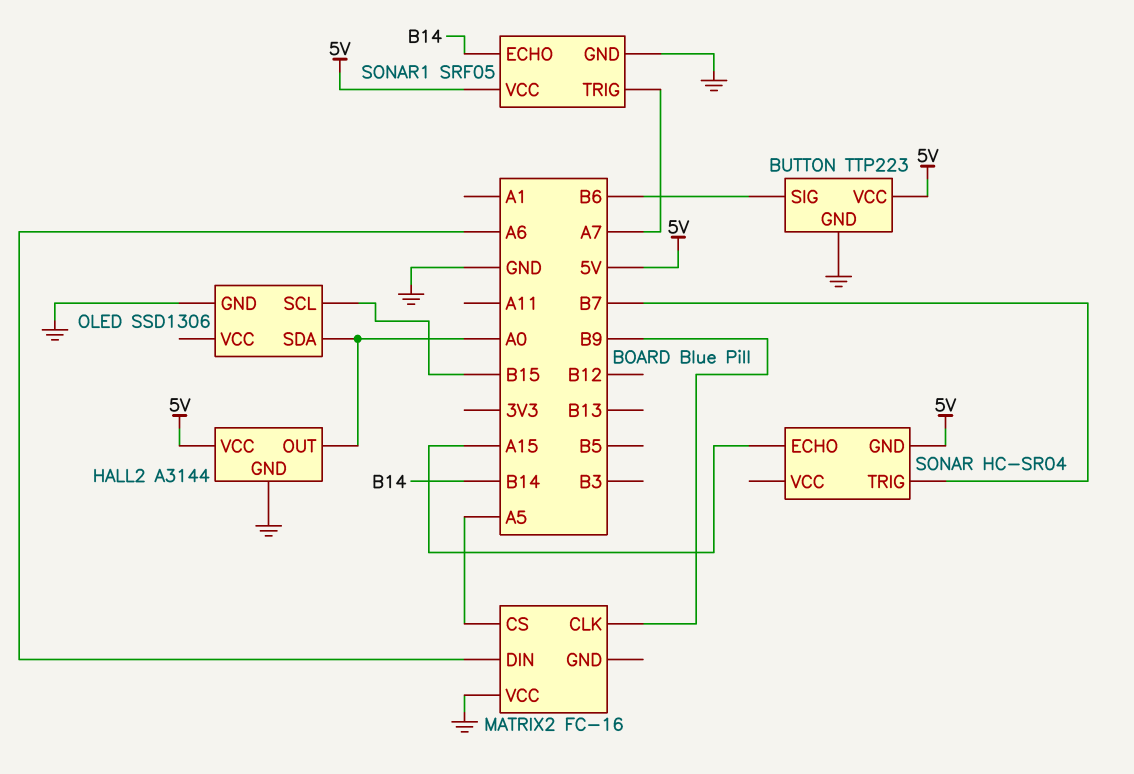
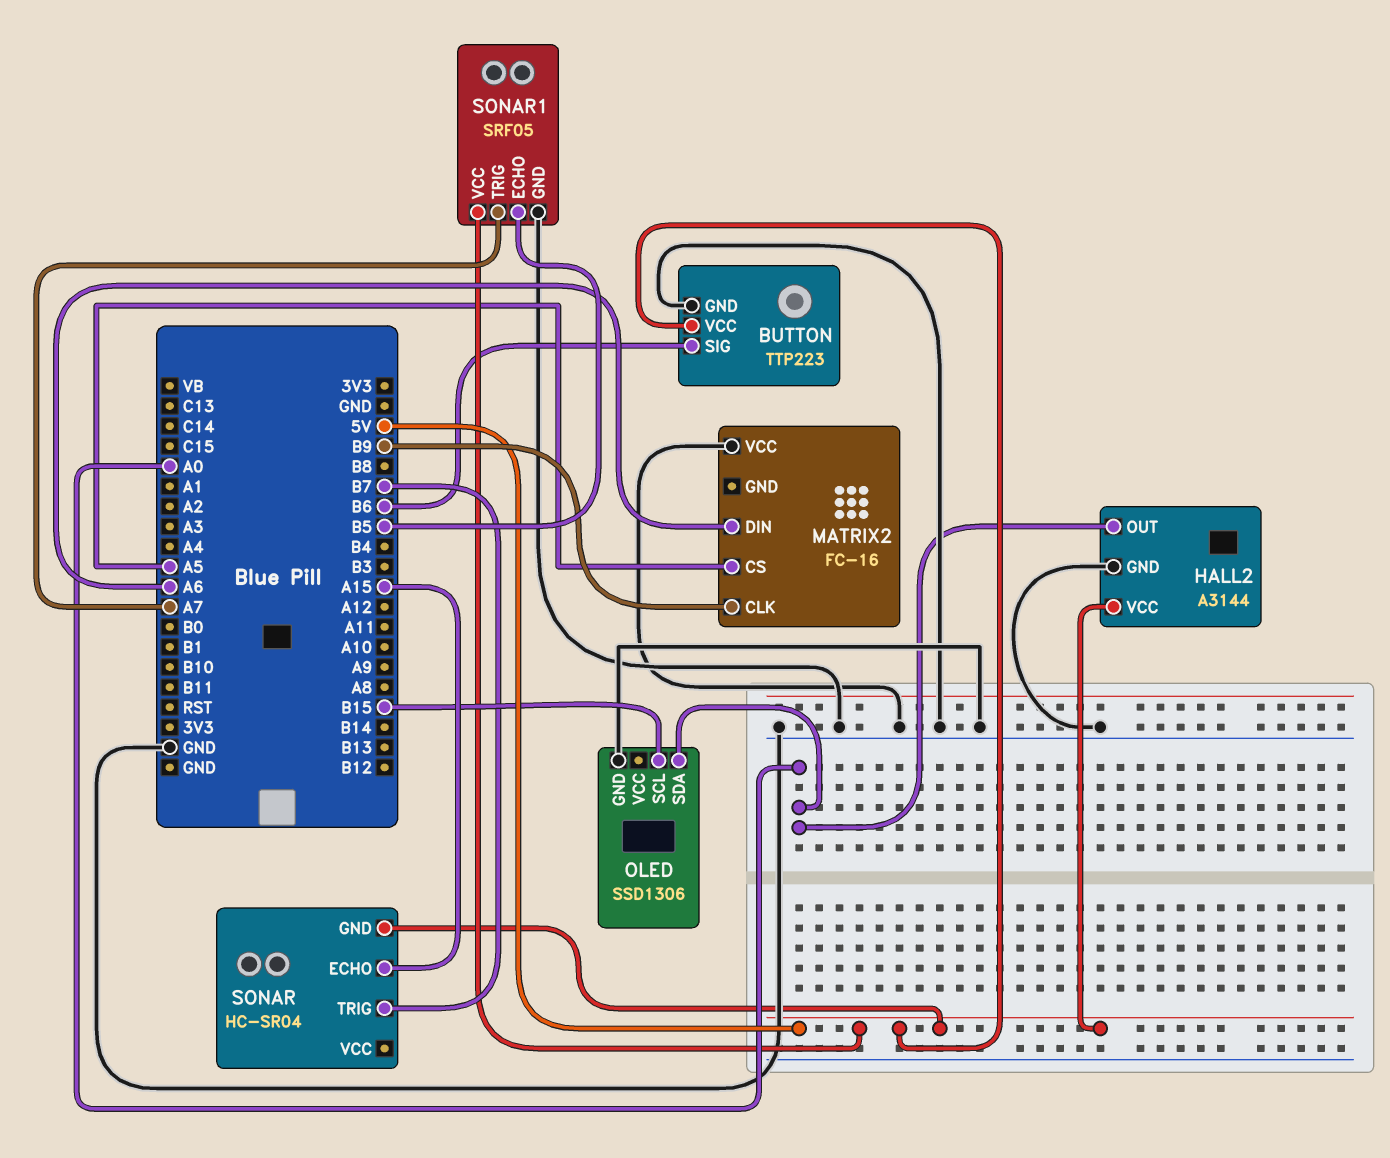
SONAR1 pin ECHO: B14 -> B5

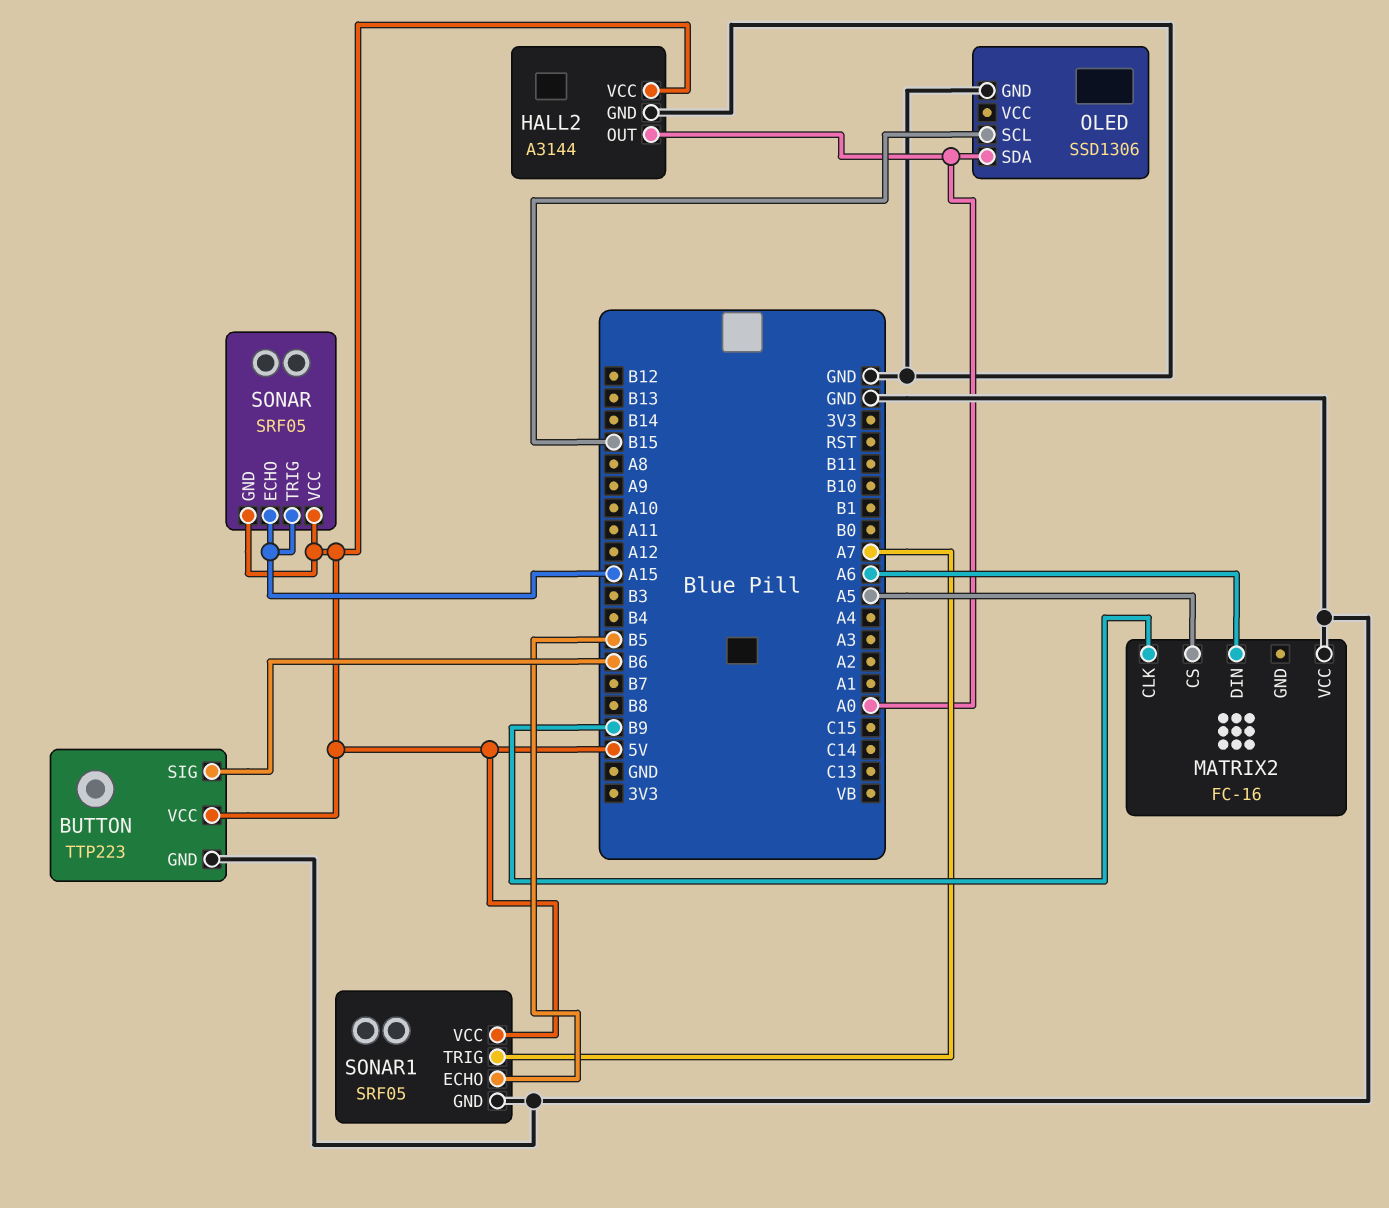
SONAR: HC-SR04 -> SRF05
SONAR pin TRIG: B7 -> A15
SONAR pin VCC: none -> 5V

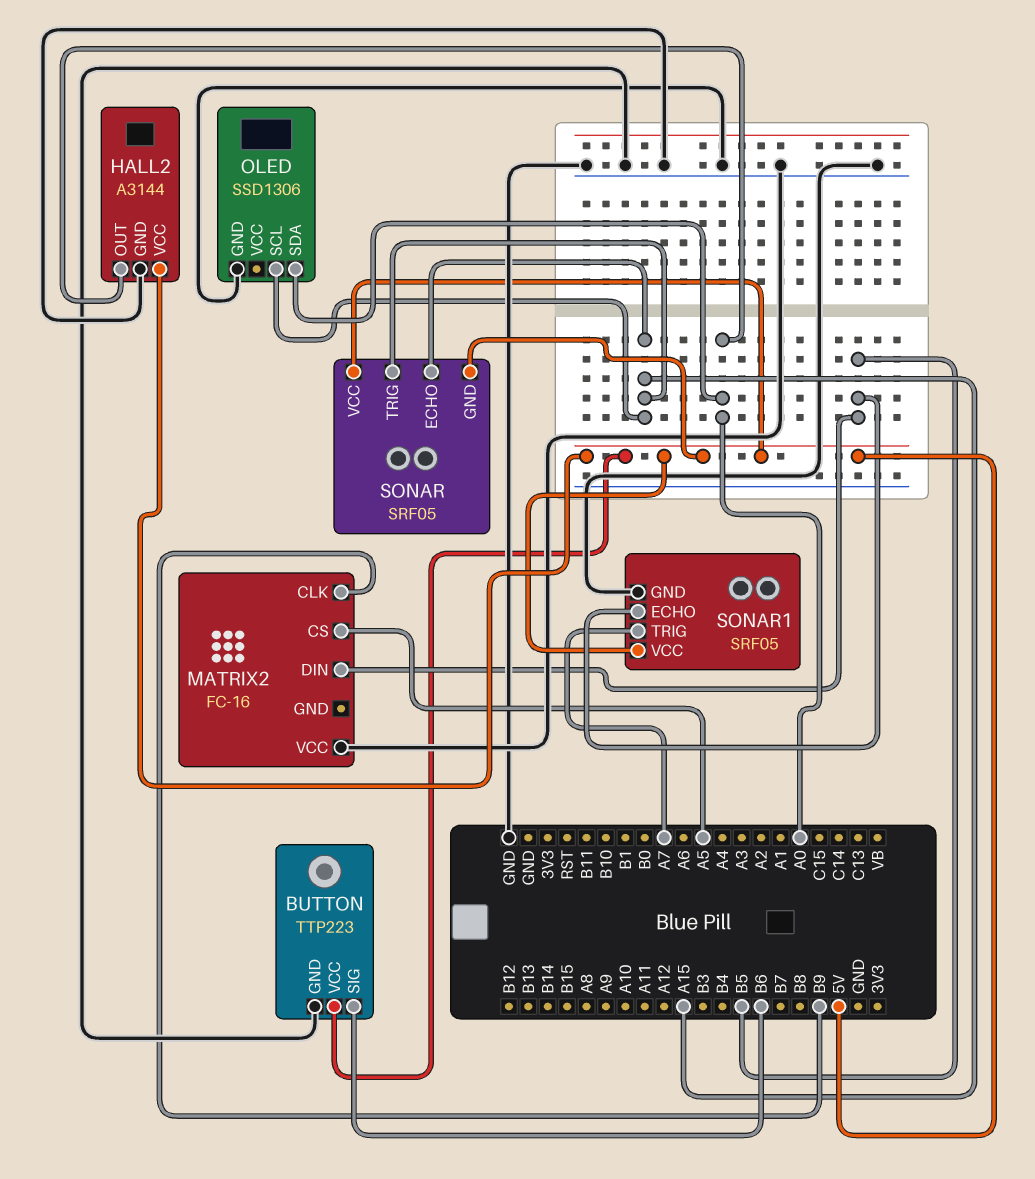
MATRIX2 pin DIN: A6 -> B5
OLED pin SCL: B15 -> A15

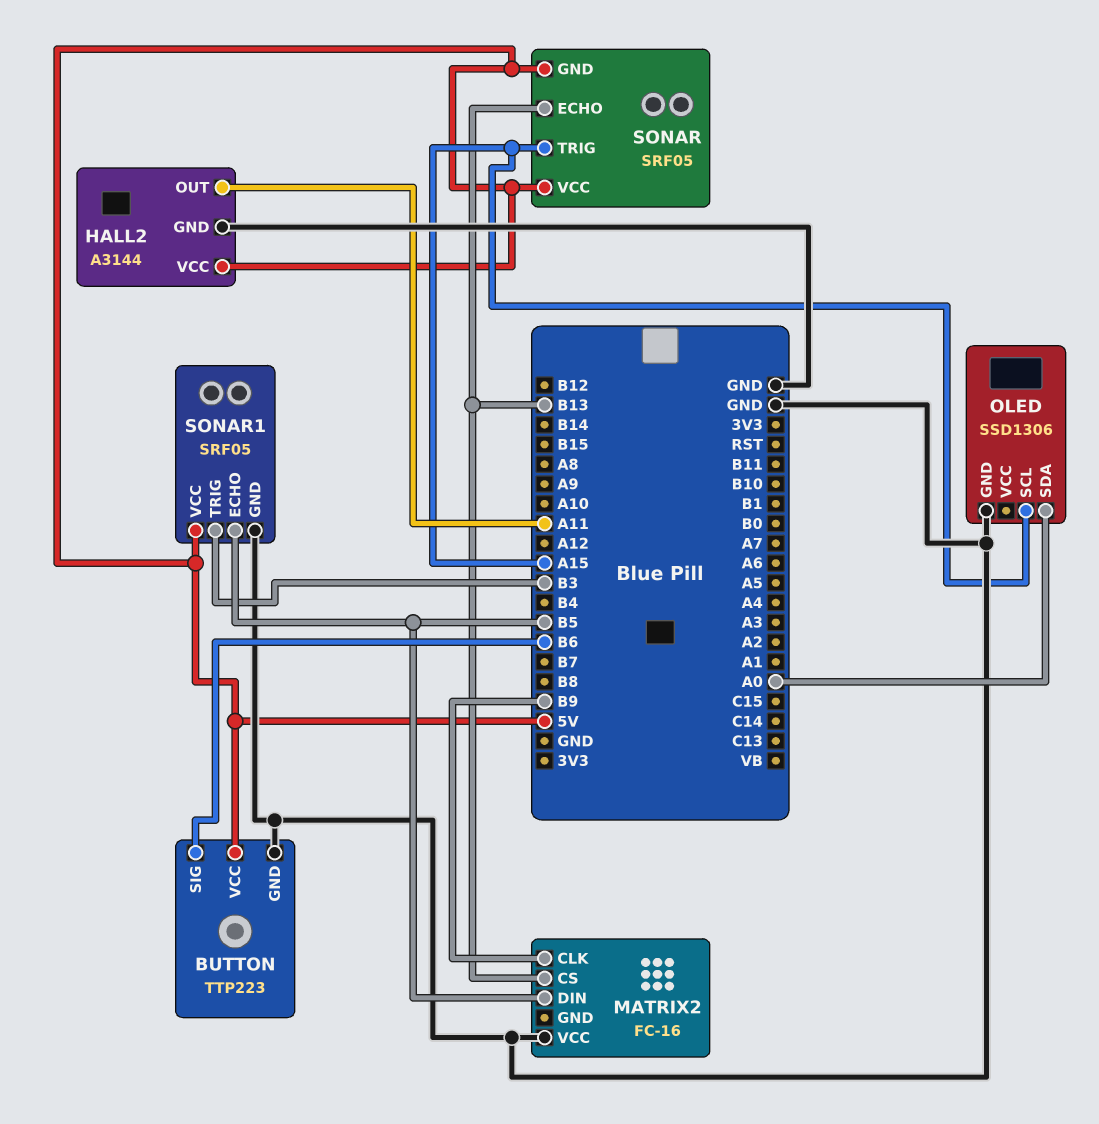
HALL2 pin OUT: A0 -> A11
MATRIX2 pin CS: A5 -> B13
SONAR pin ECHO: A15 -> B13
SONAR1 pin TRIG: A7 -> B3

